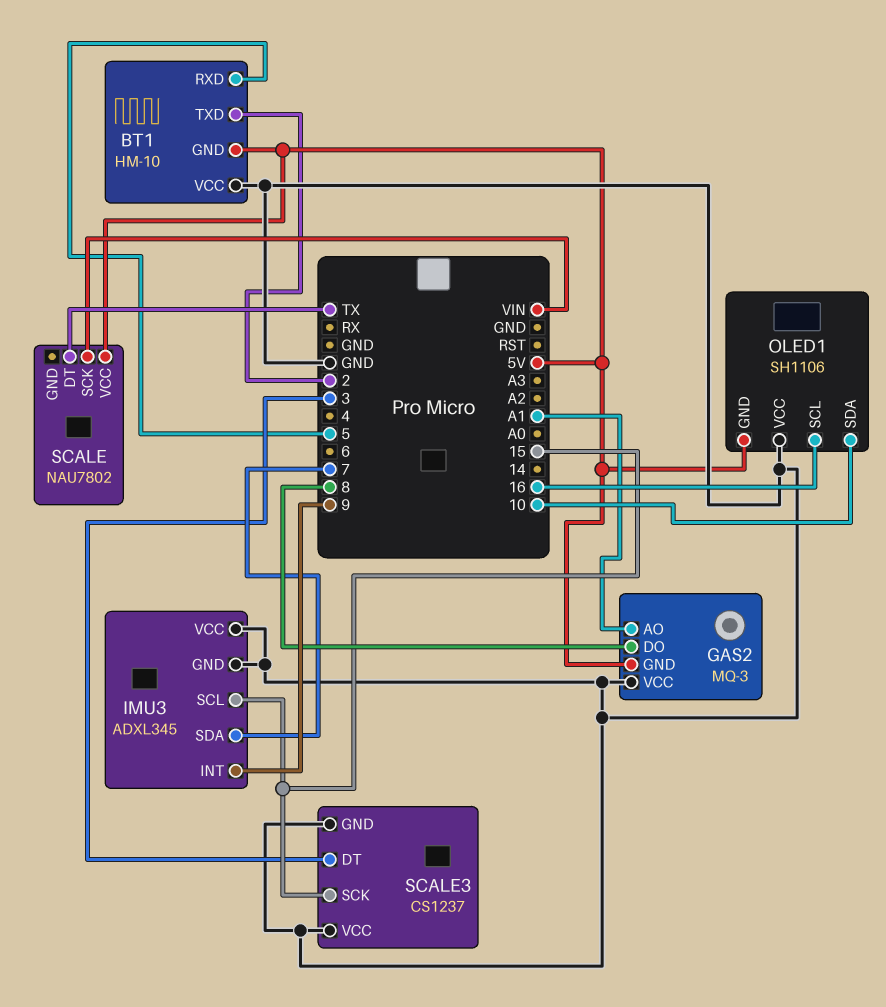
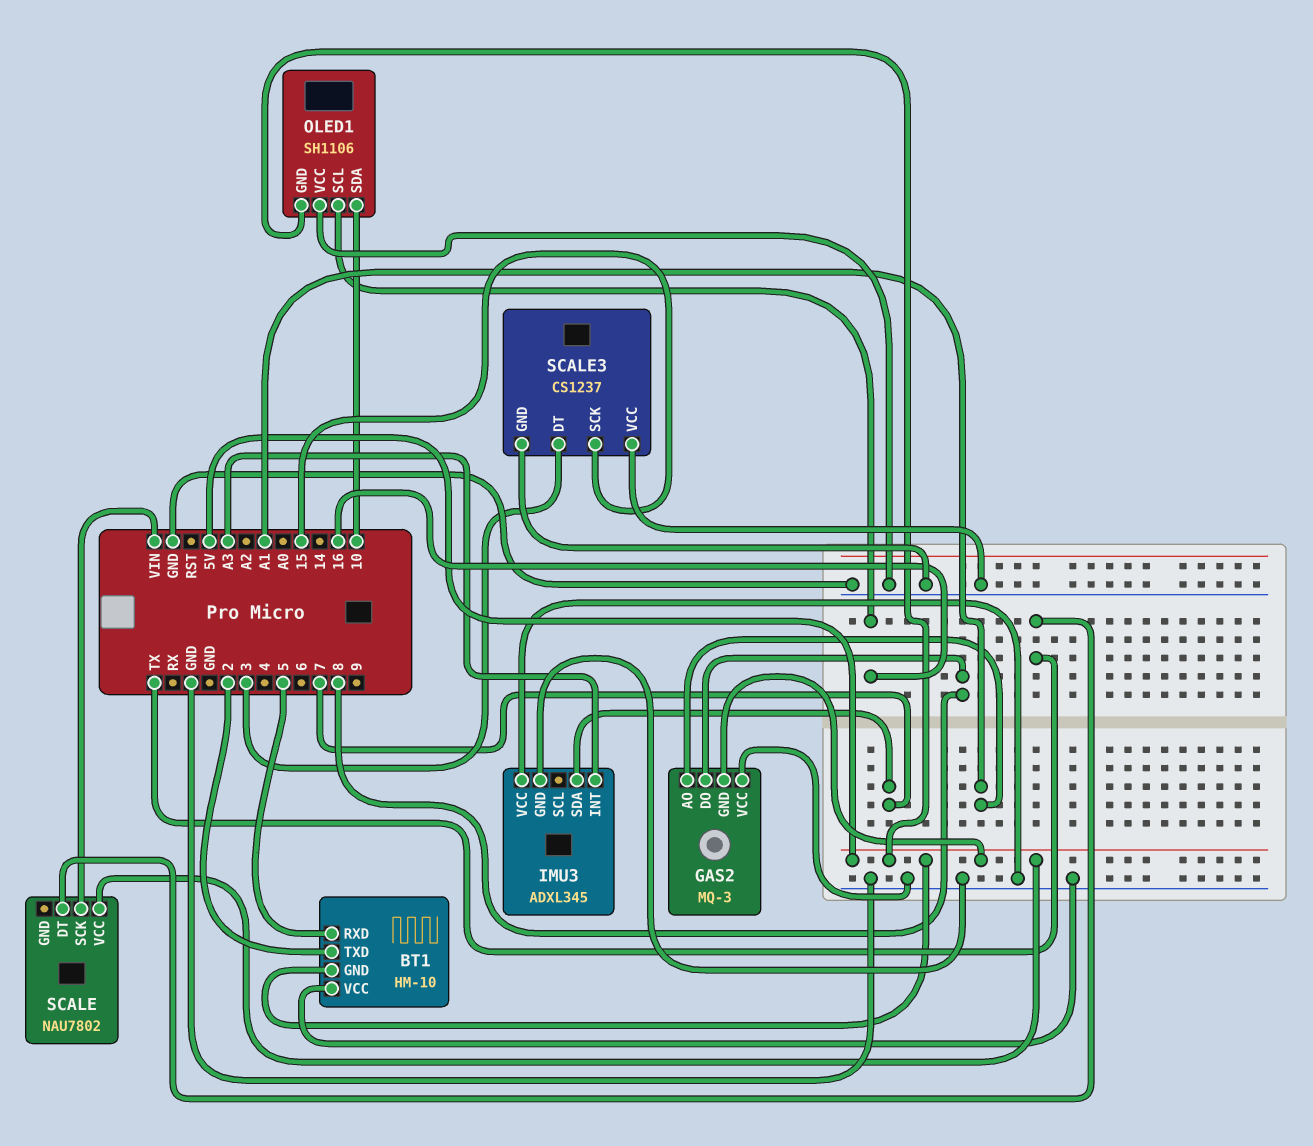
IMU3 pin INT: 9 -> A3
IMU3 pin SCL: 15 -> none

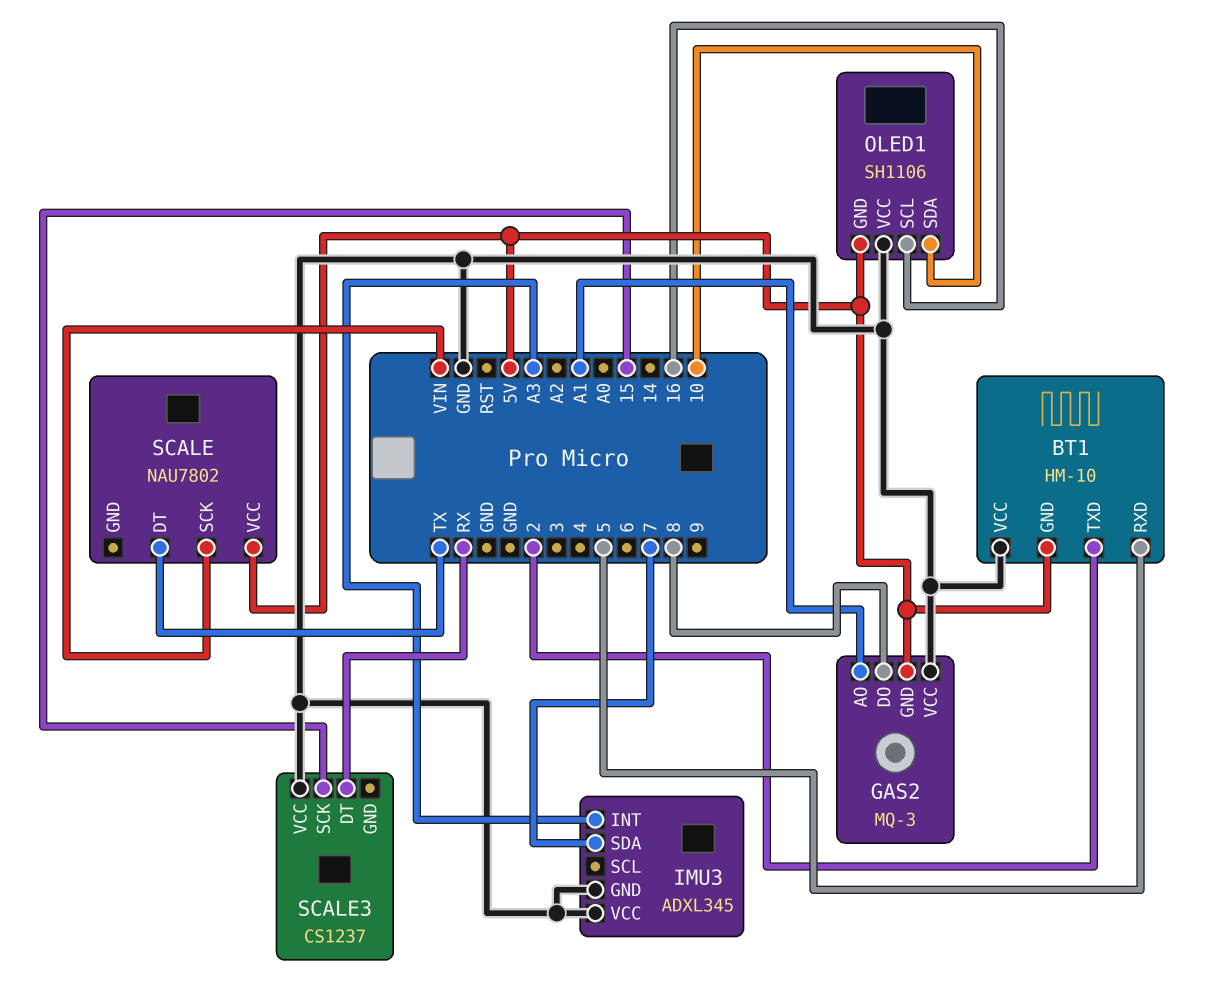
SCALE3 pin DT: 3 -> RX
SCALE3 pin GND: GND -> none

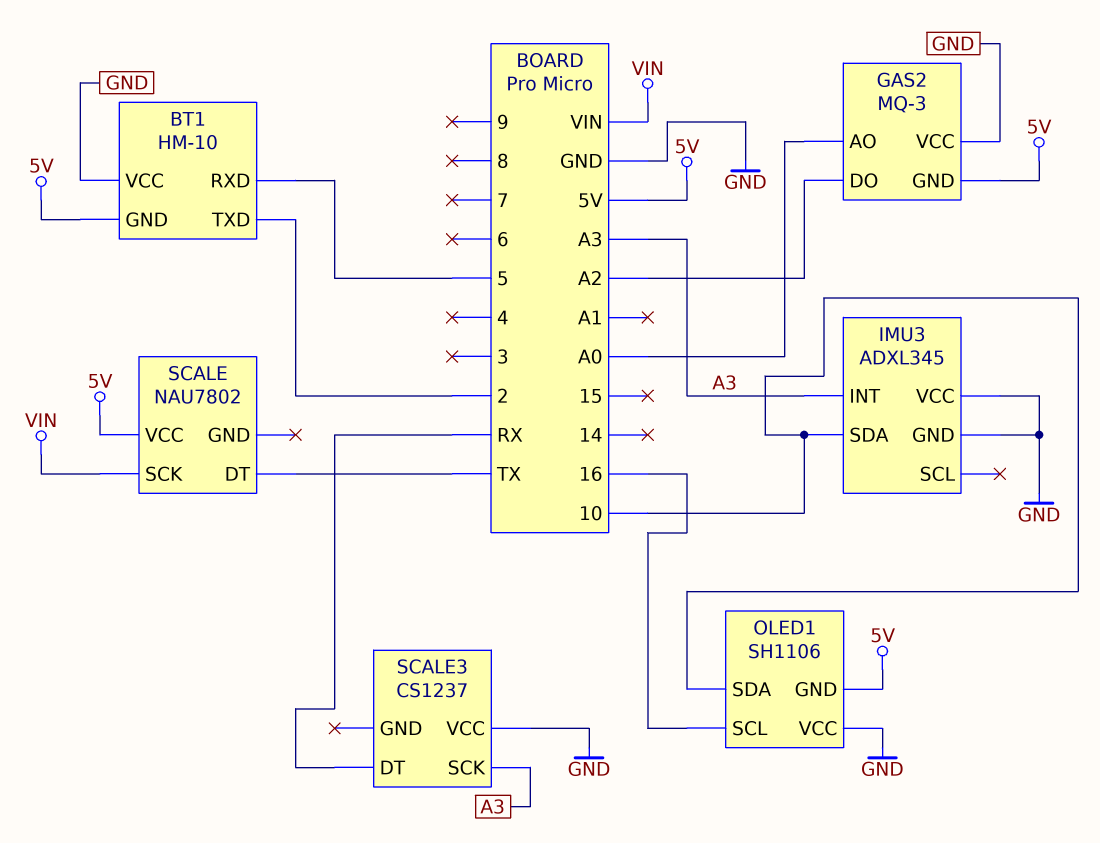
GAS2 pin AO: A1 -> A0
GAS2 pin DO: 8 -> A2
IMU3 pin SDA: 7 -> 10
SCALE3 pin SCK: 15 -> A3

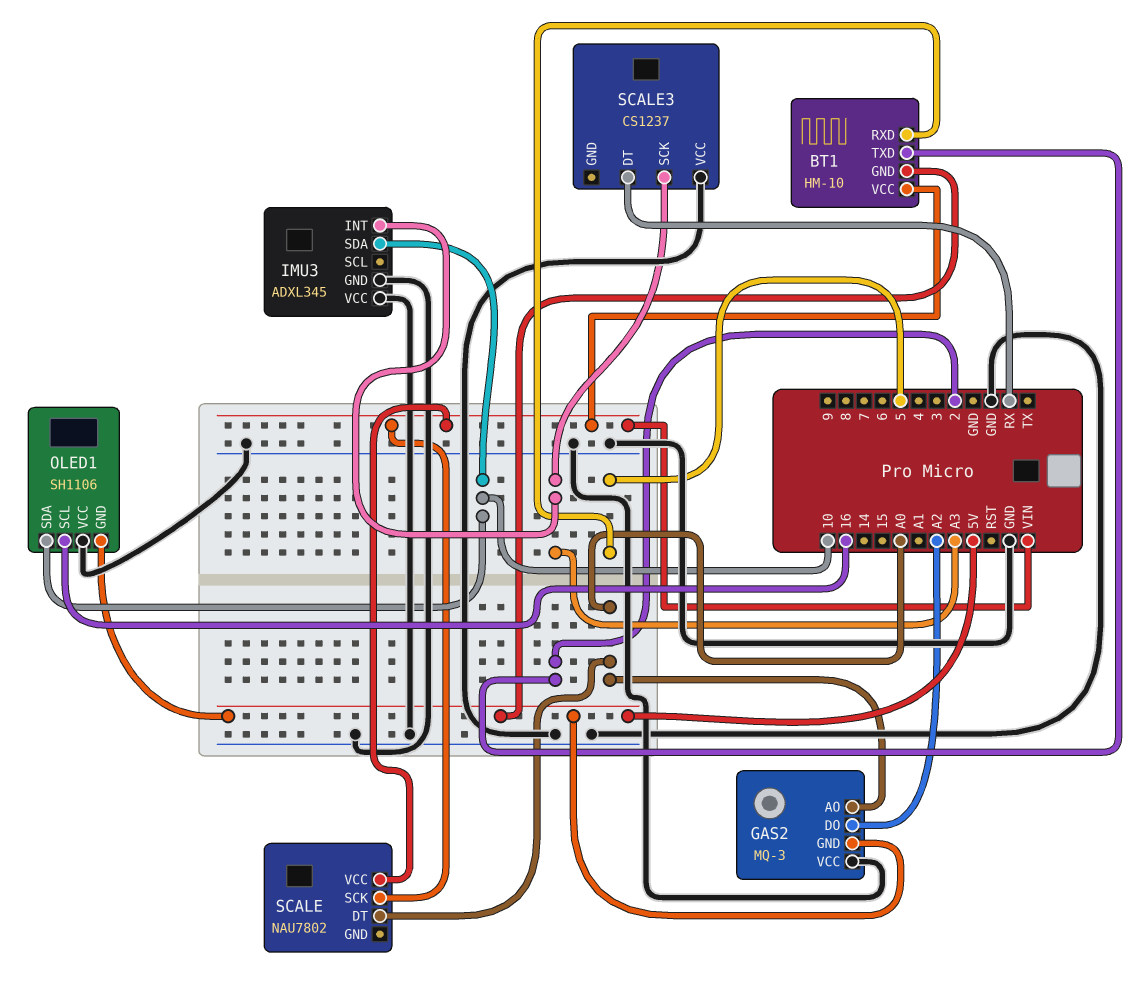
BT1 pin VCC: GND -> VIN
SCALE pin DT: TX -> A0
SCALE pin VCC: 5V -> VIN

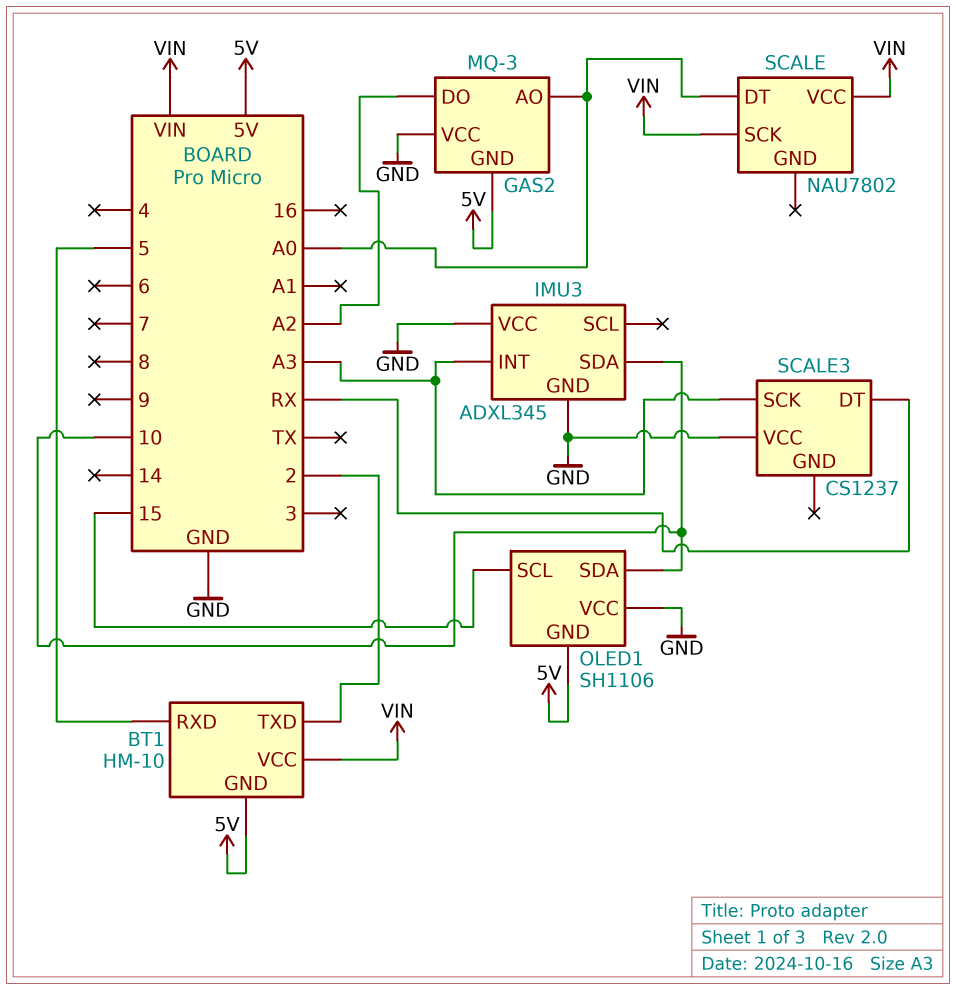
OLED1 pin SCL: 16 -> 15

